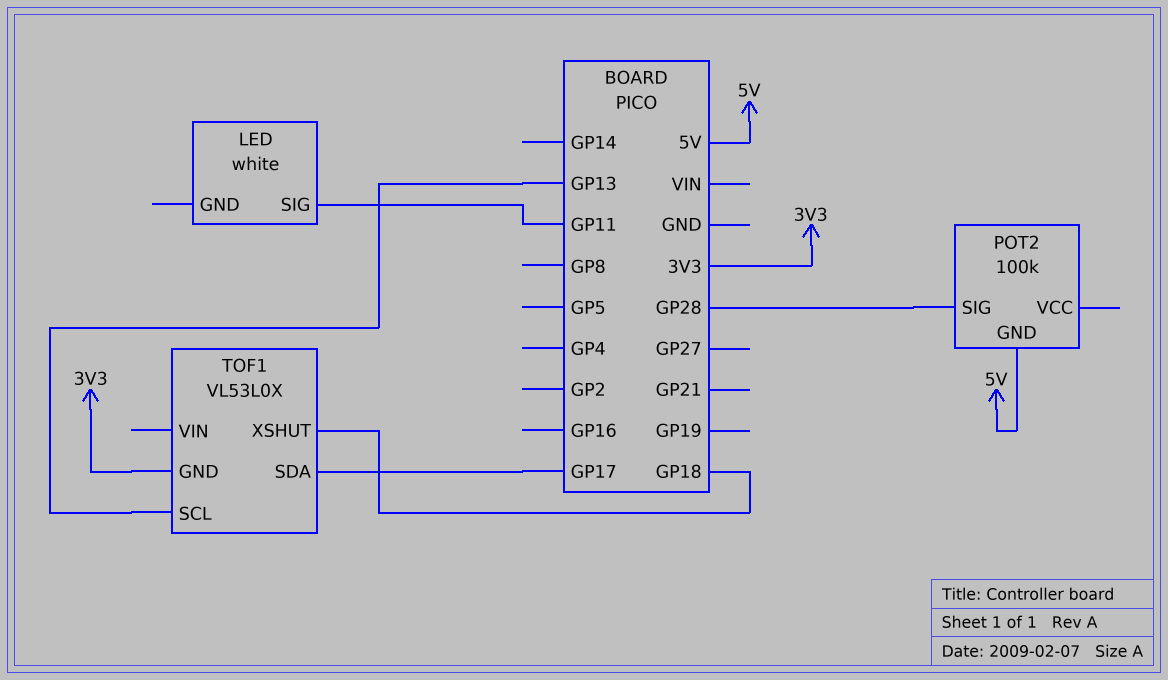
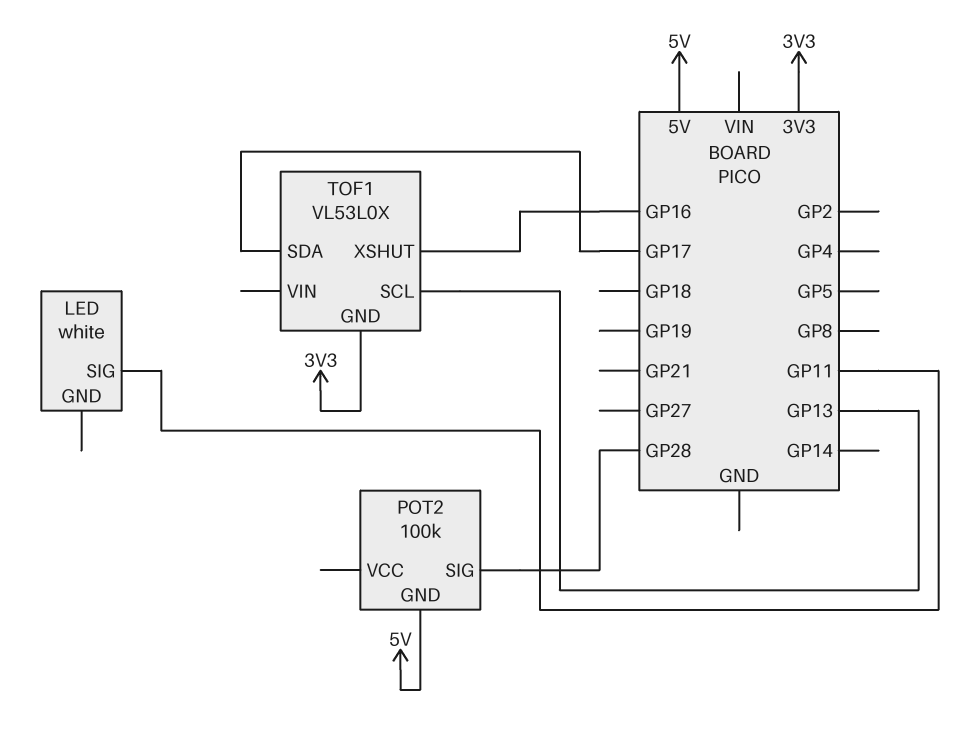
TOF1 pin XSHUT: GP18 -> GP16

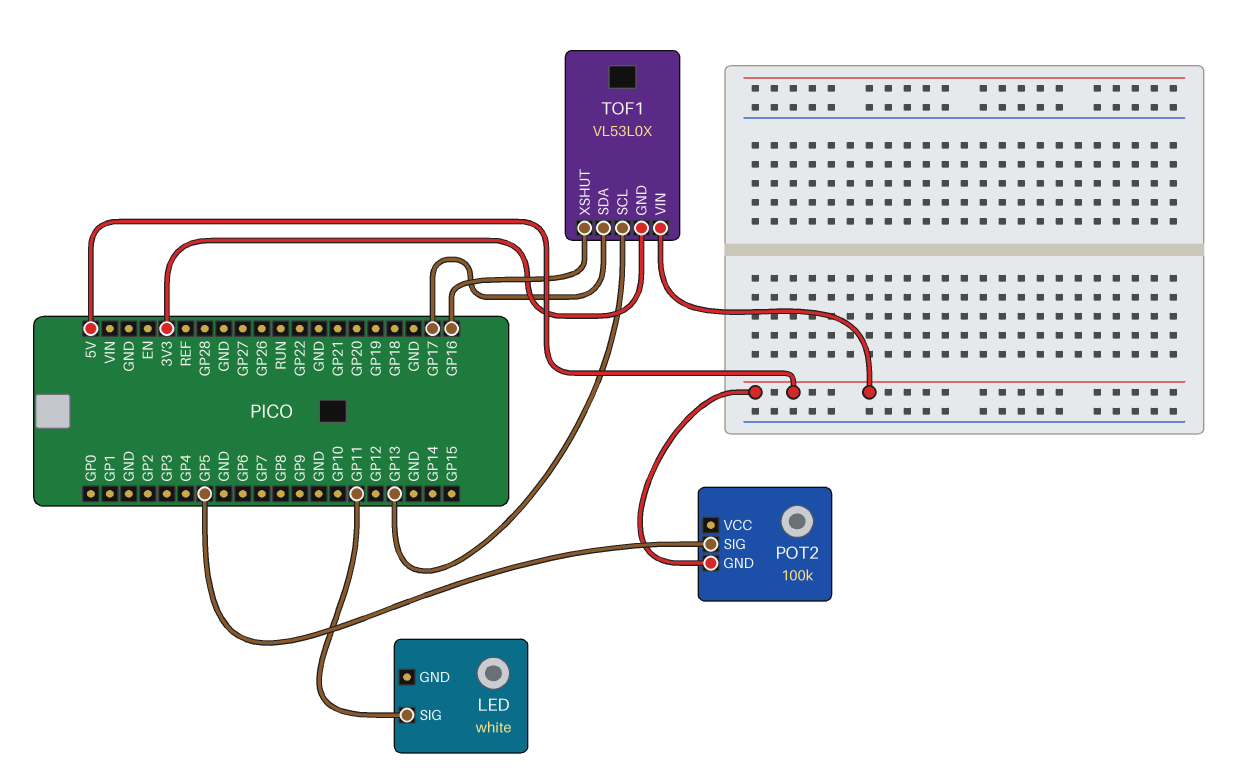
POT2 pin SIG: GP28 -> GP5
TOF1 pin VIN: none -> 5V

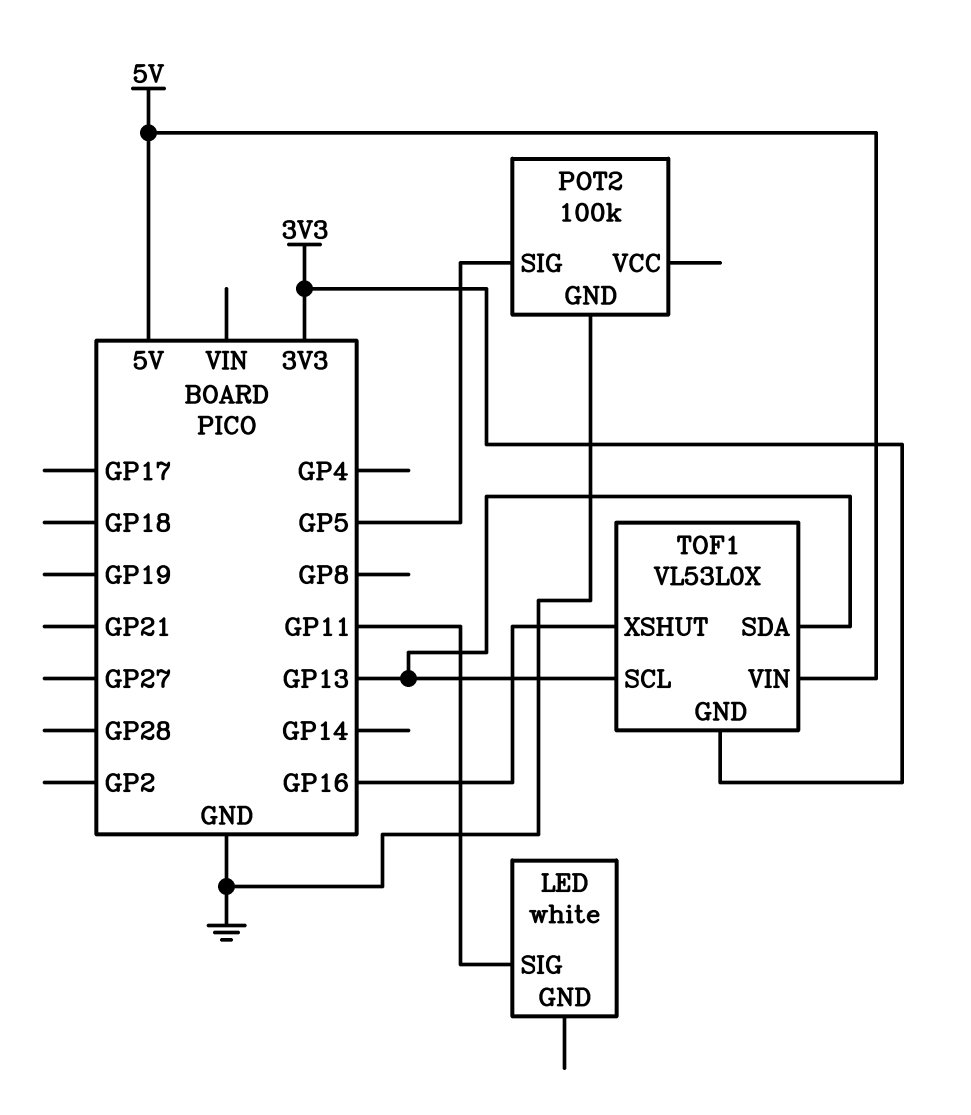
POT2 pin GND: 5V -> GND
TOF1 pin SDA: GP17 -> GP13

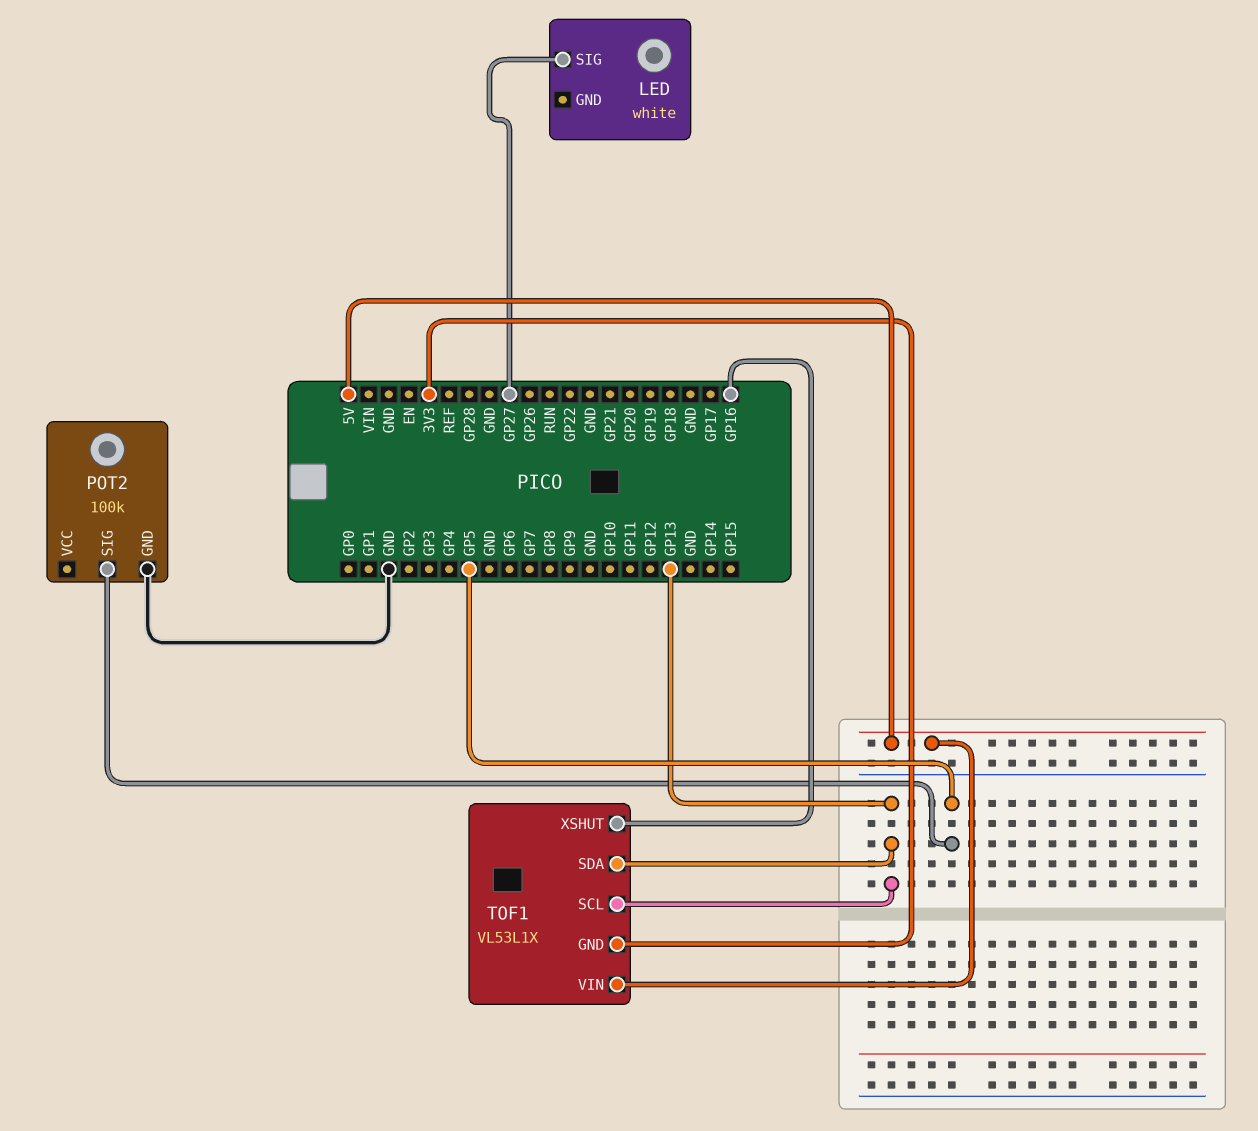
LED pin SIG: GP11 -> GP27
TOF1: VL53L0X -> VL53L1X

